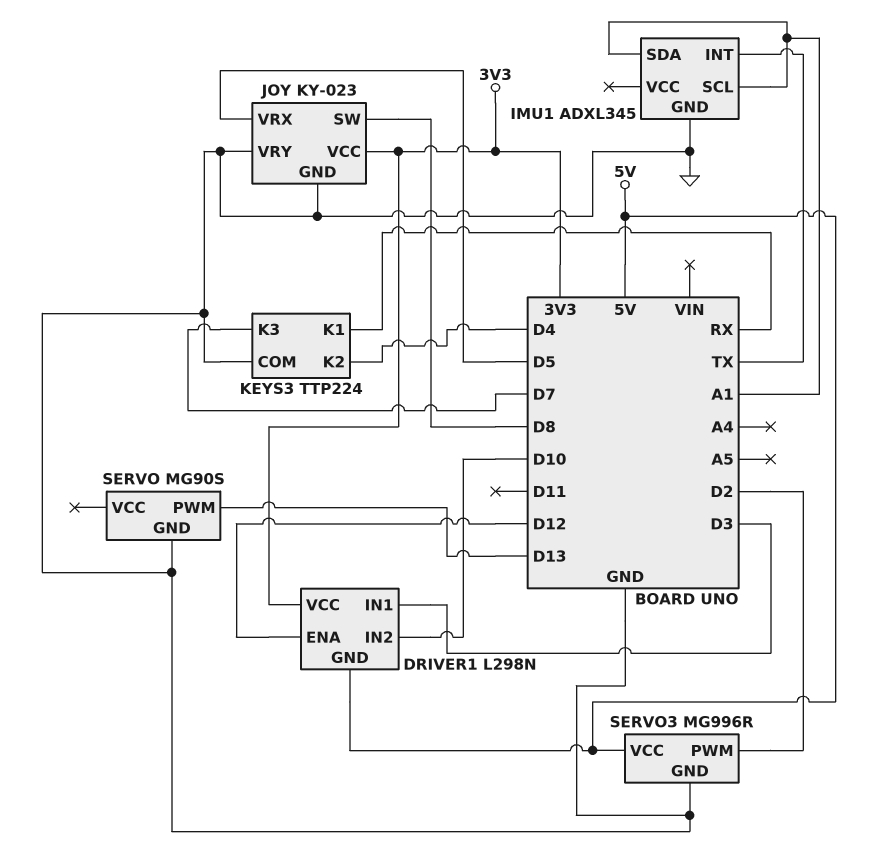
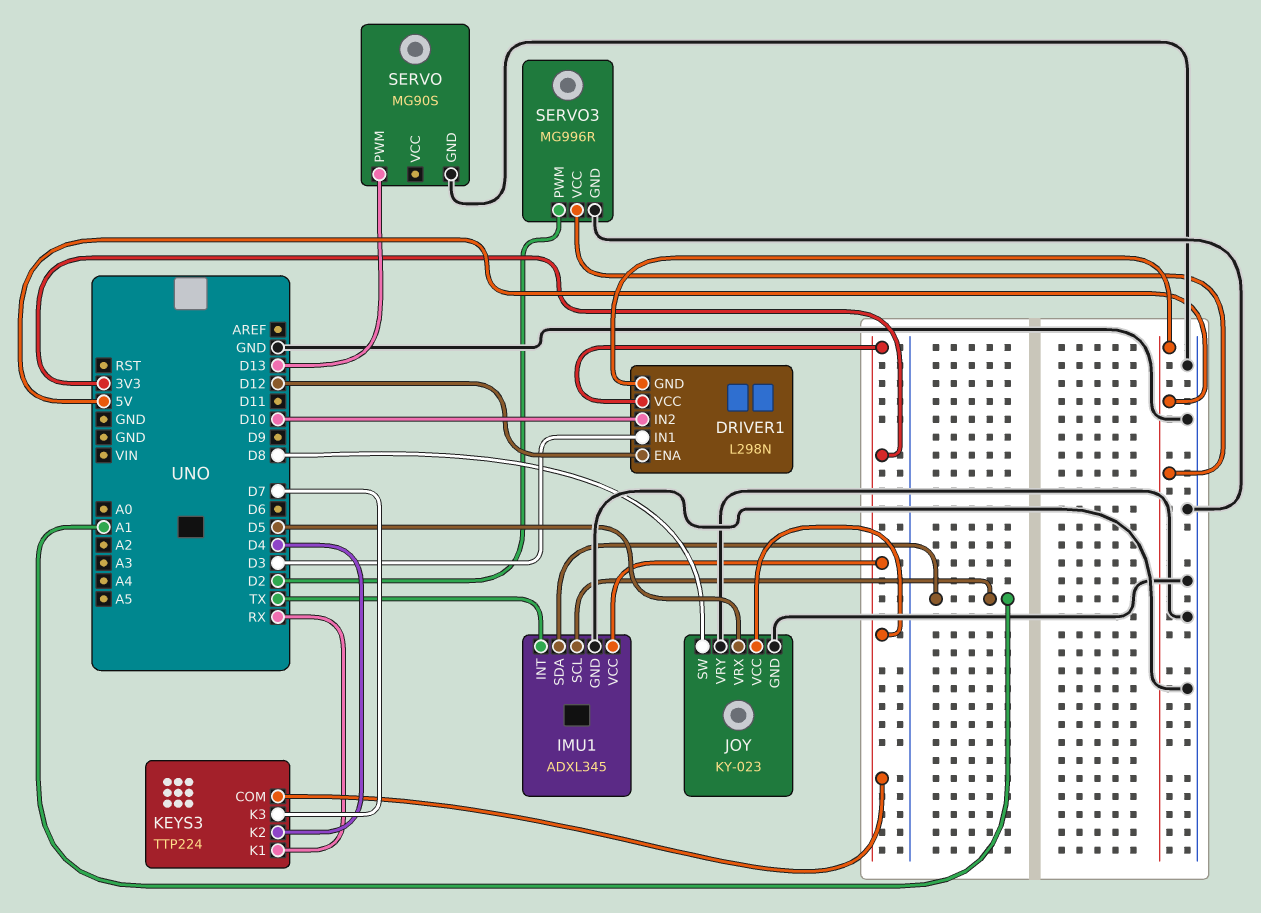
IMU1 pin VCC: none -> 3V3
KEYS3 pin COM: GND -> 3V3

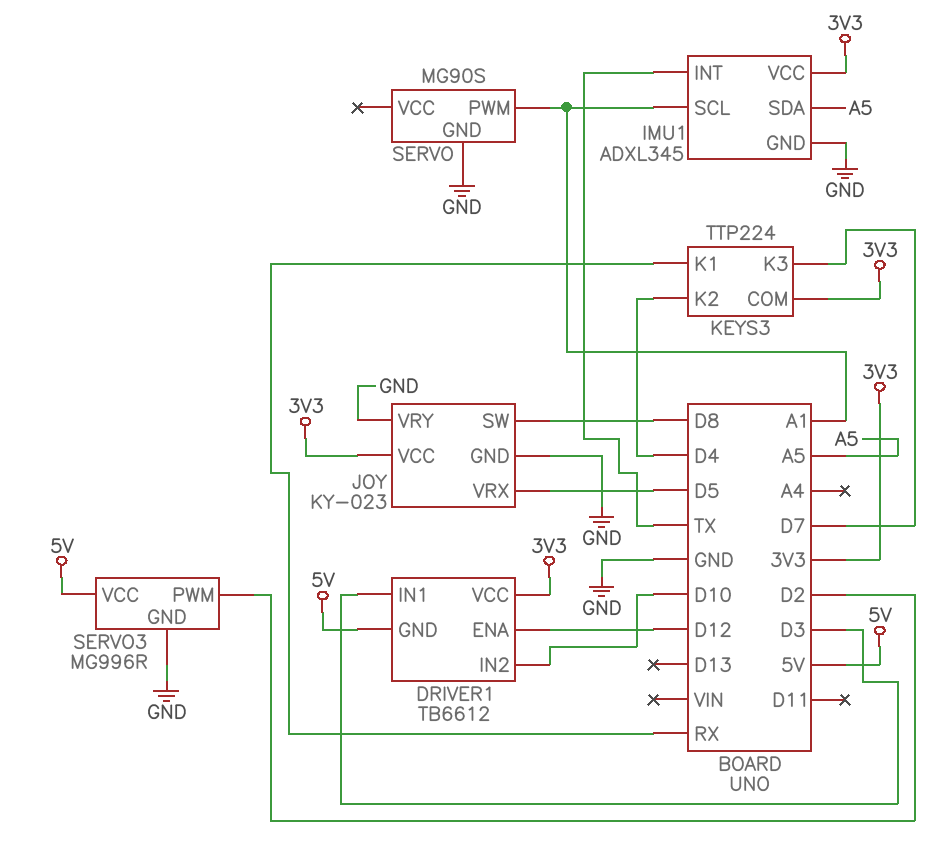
DRIVER1: L298N -> TB6612
IMU1 pin SDA: A1 -> A5
SERVO pin PWM: D13 -> A1

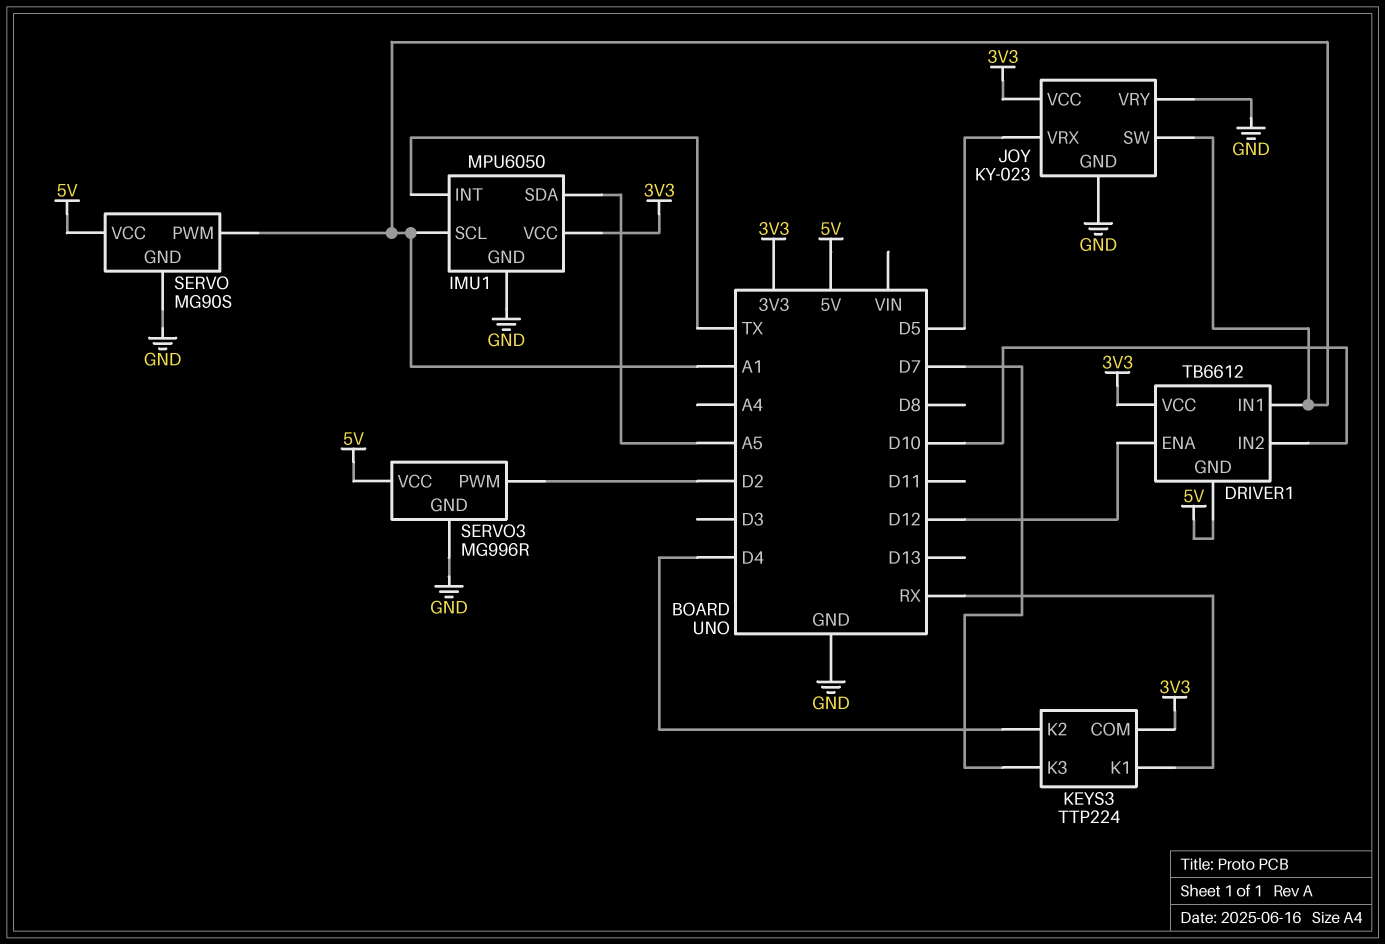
DRIVER1 pin IN1: D3 -> A1
IMU1: ADXL345 -> MPU6050
JOY pin SW: D8 -> A1
SERVO pin VCC: none -> 5V

